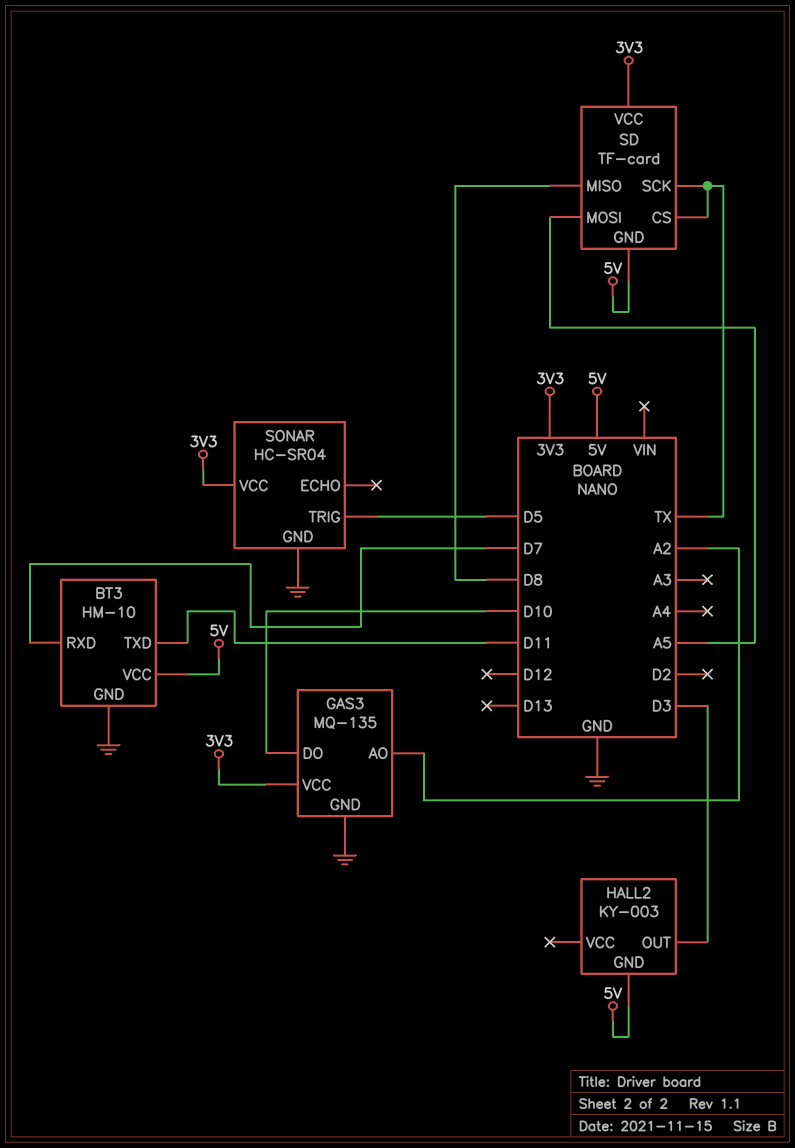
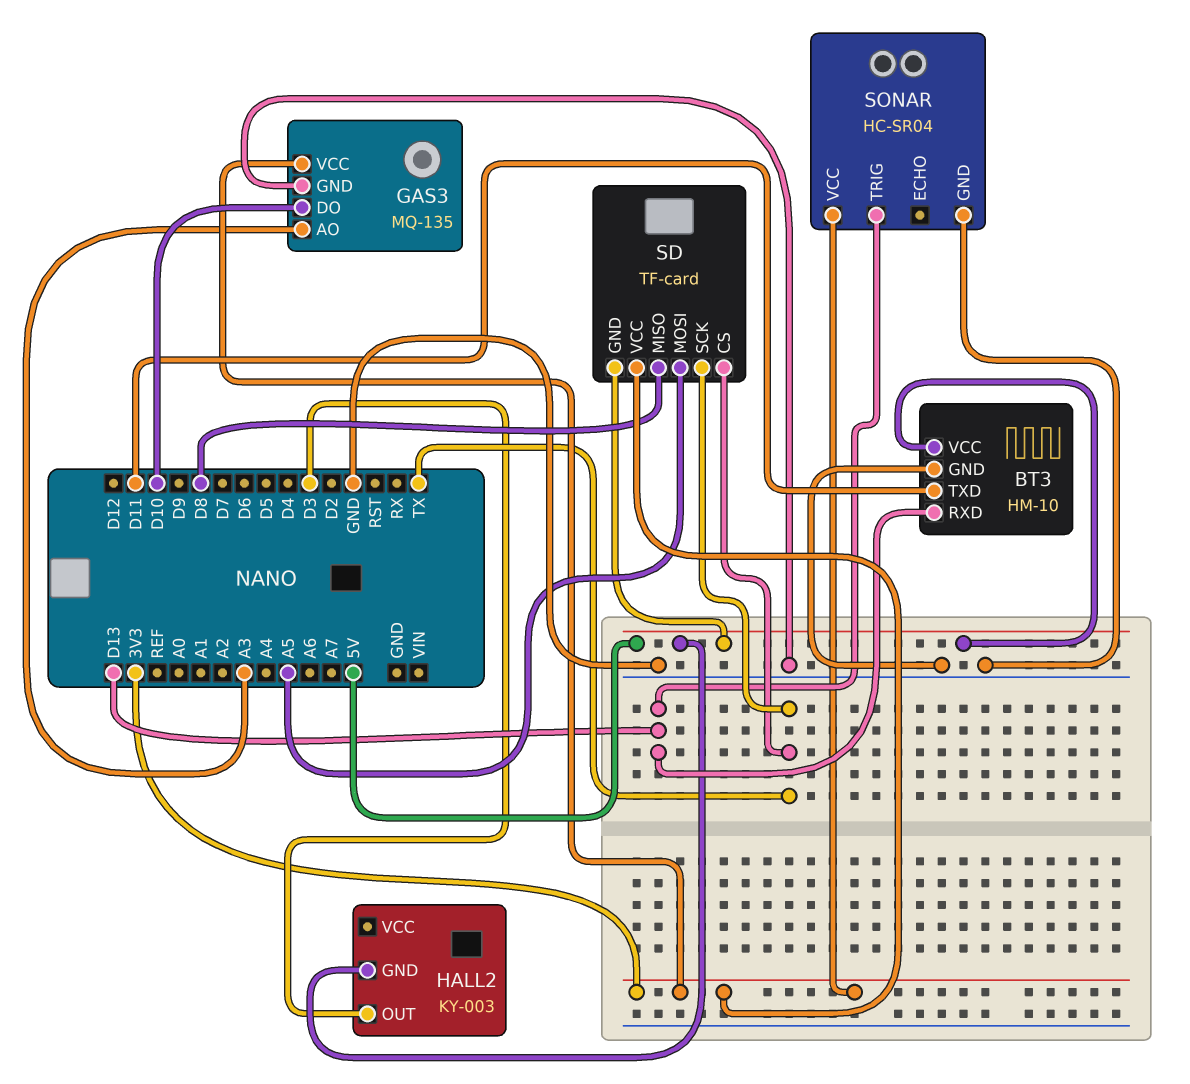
BT3 pin RXD: D7 -> D13
GAS3 pin AO: A2 -> A3
SONAR pin TRIG: D5 -> D13

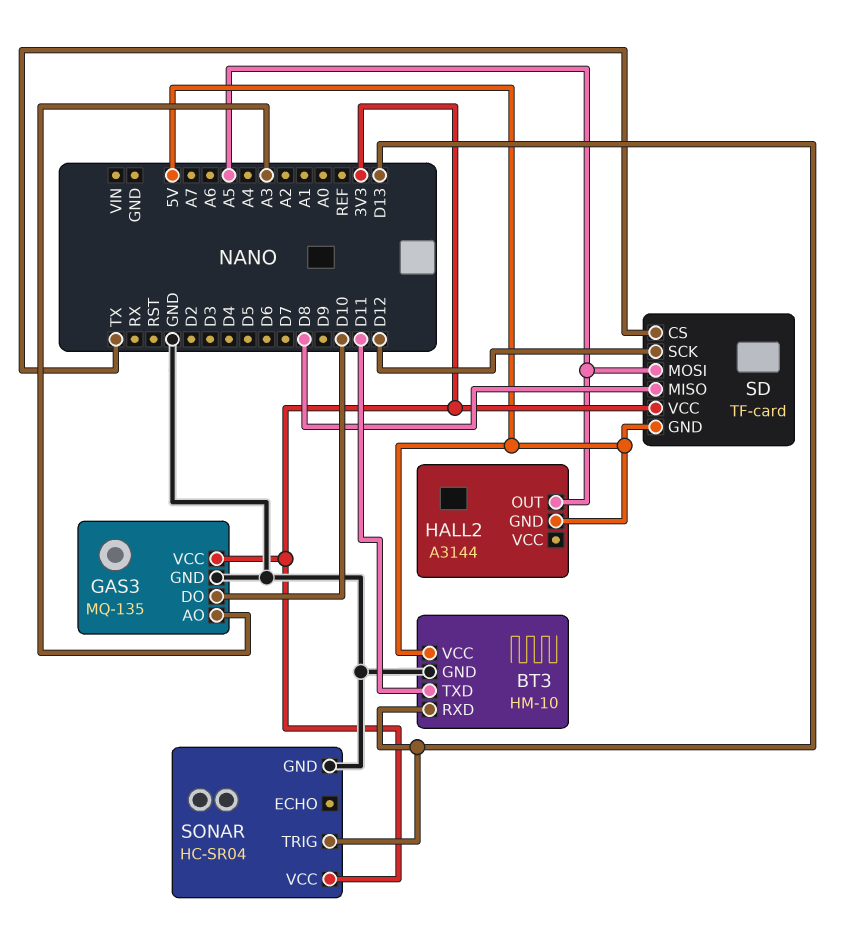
HALL2: KY-003 -> A3144
HALL2 pin OUT: D3 -> A5
SD pin SCK: TX -> D12

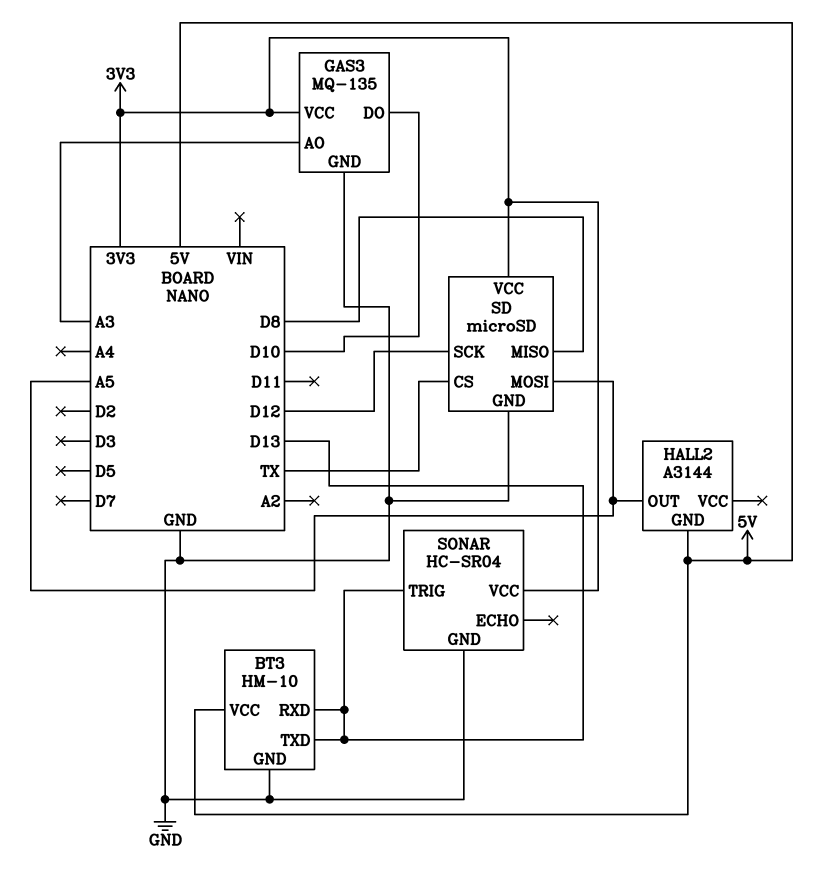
BT3 pin TXD: D11 -> D13
SD: TF-card -> microSD
SD pin GND: 5V -> GND

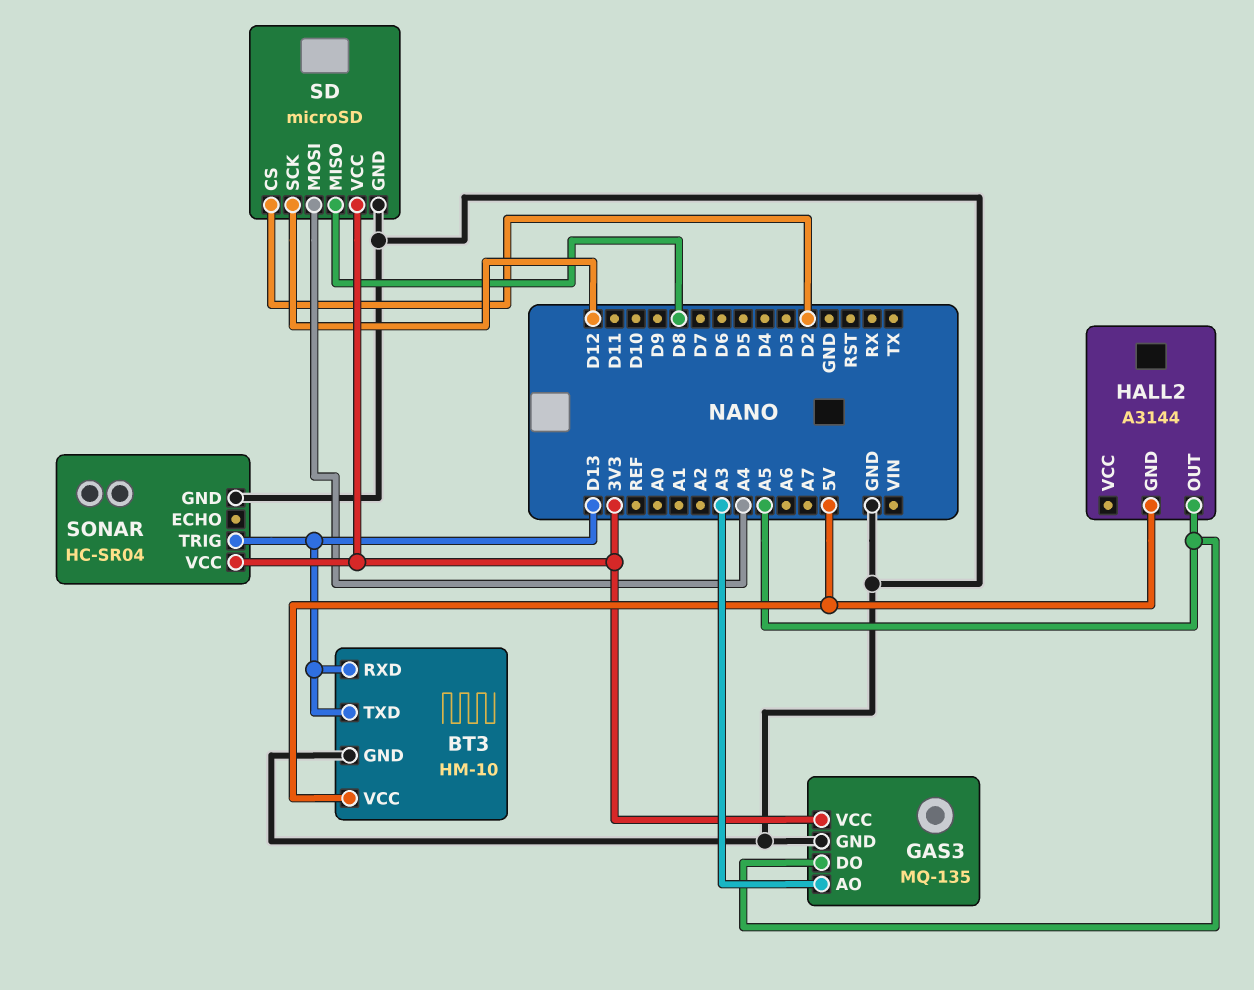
GAS3 pin DO: D10 -> A5
SD pin CS: TX -> D2
SD pin MOSI: A5 -> A4

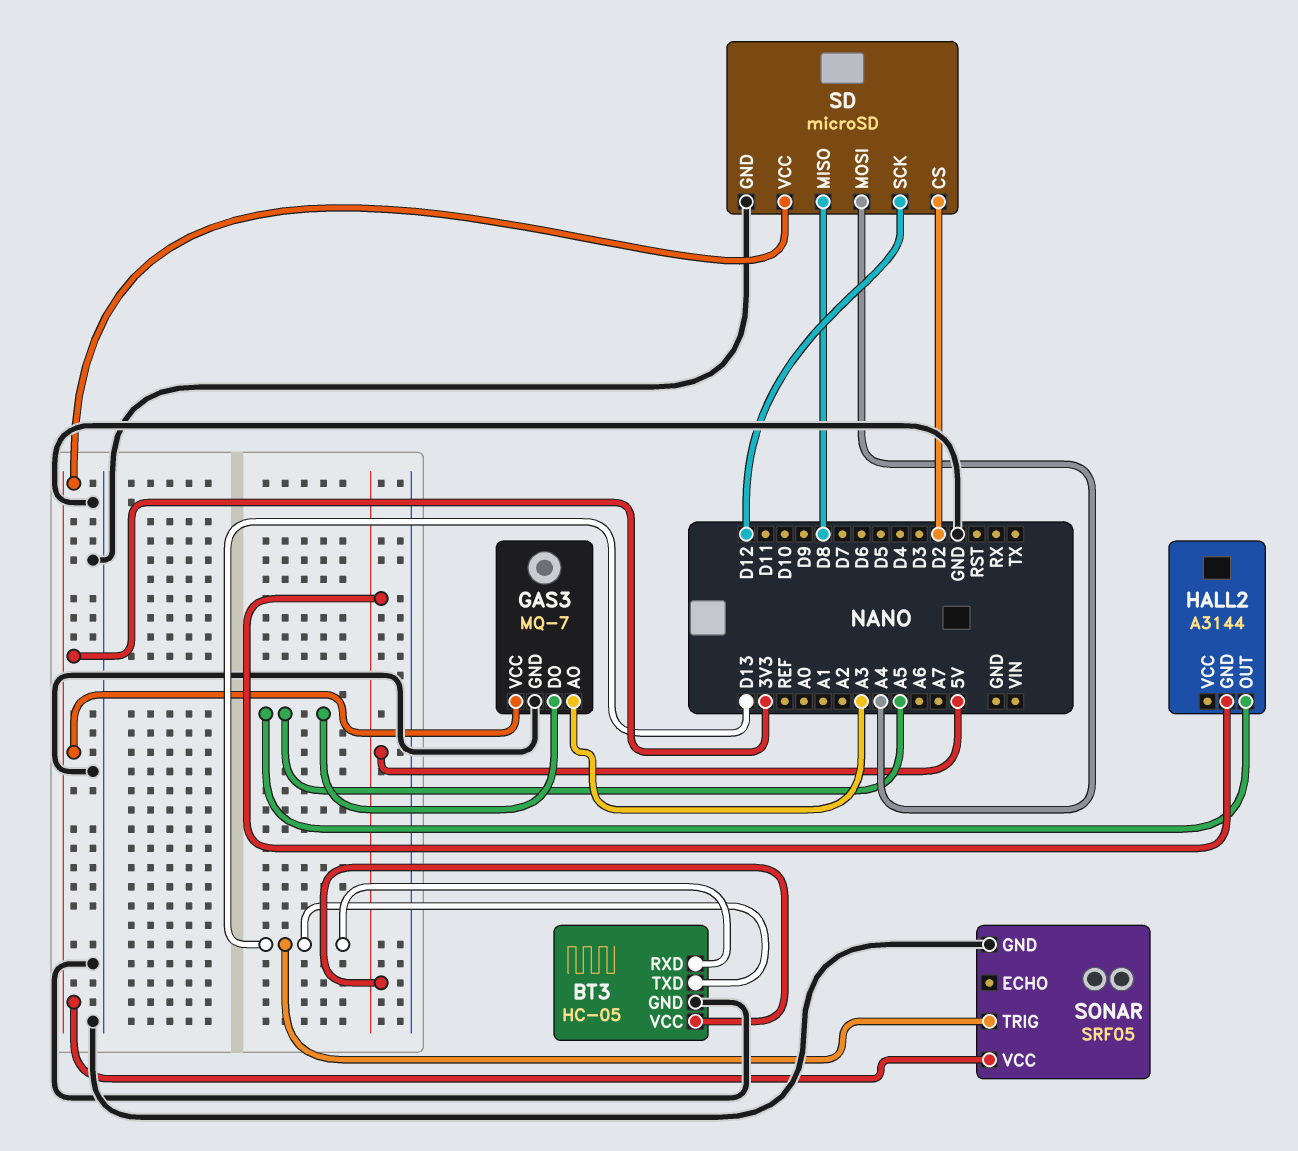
BT3: HM-10 -> HC-05
GAS3: MQ-135 -> MQ-7
SONAR: HC-SR04 -> SRF05

